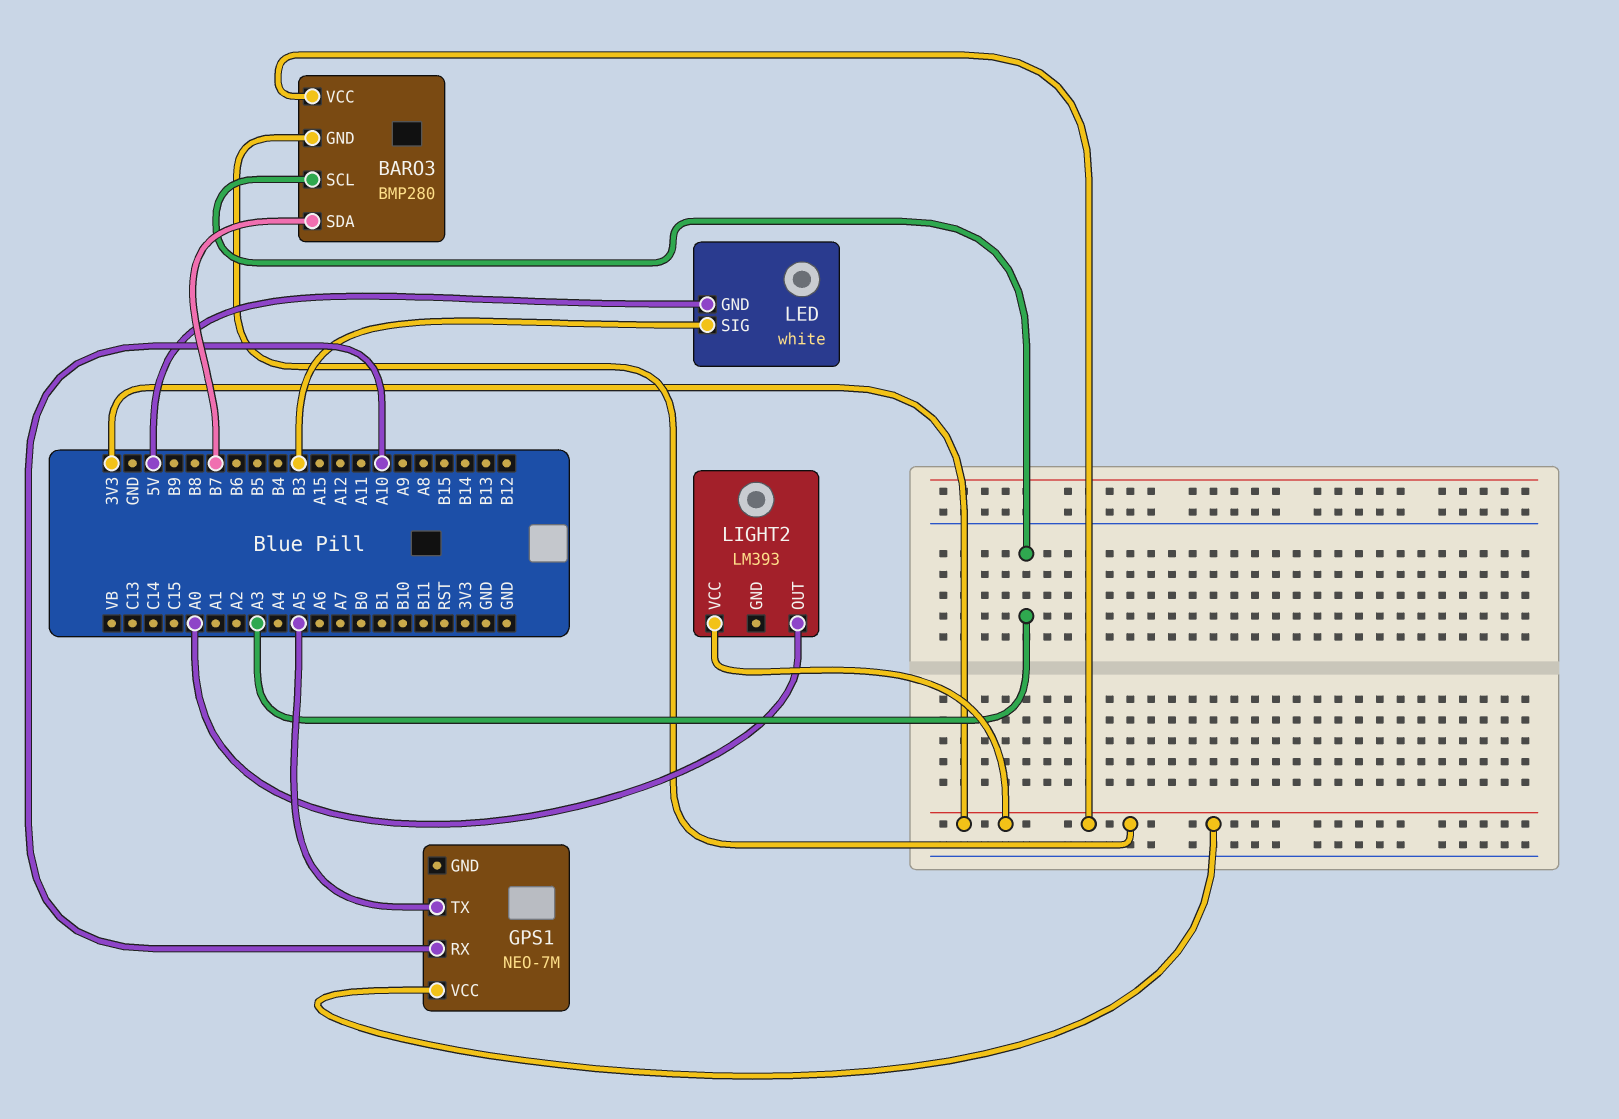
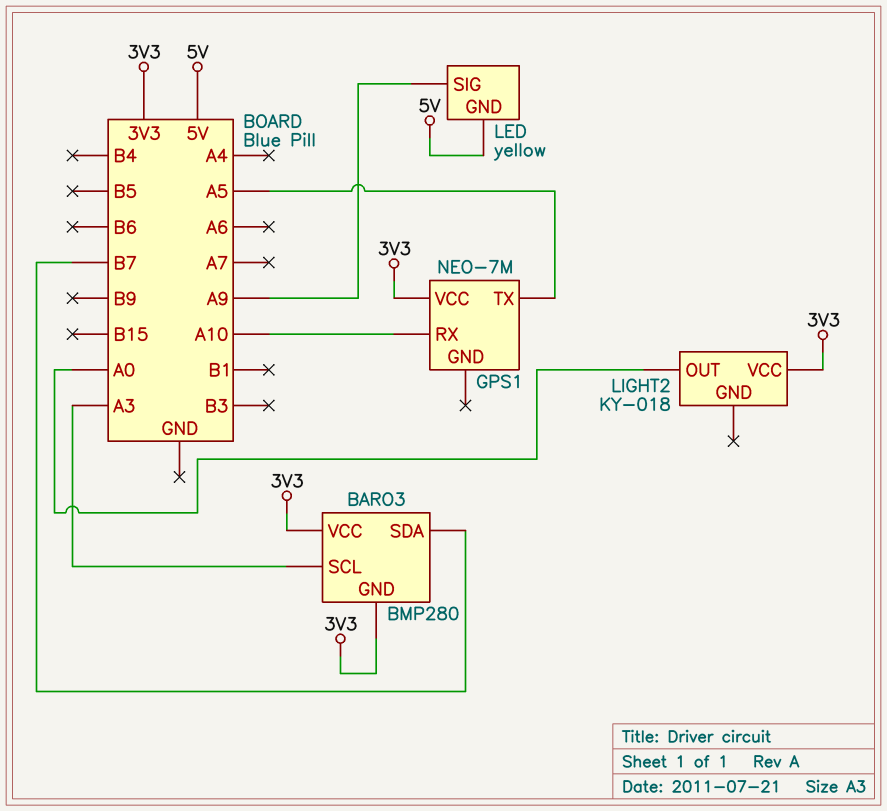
LED: white -> yellow
LED pin SIG: B3 -> A9
LIGHT2: LM393 -> KY-018

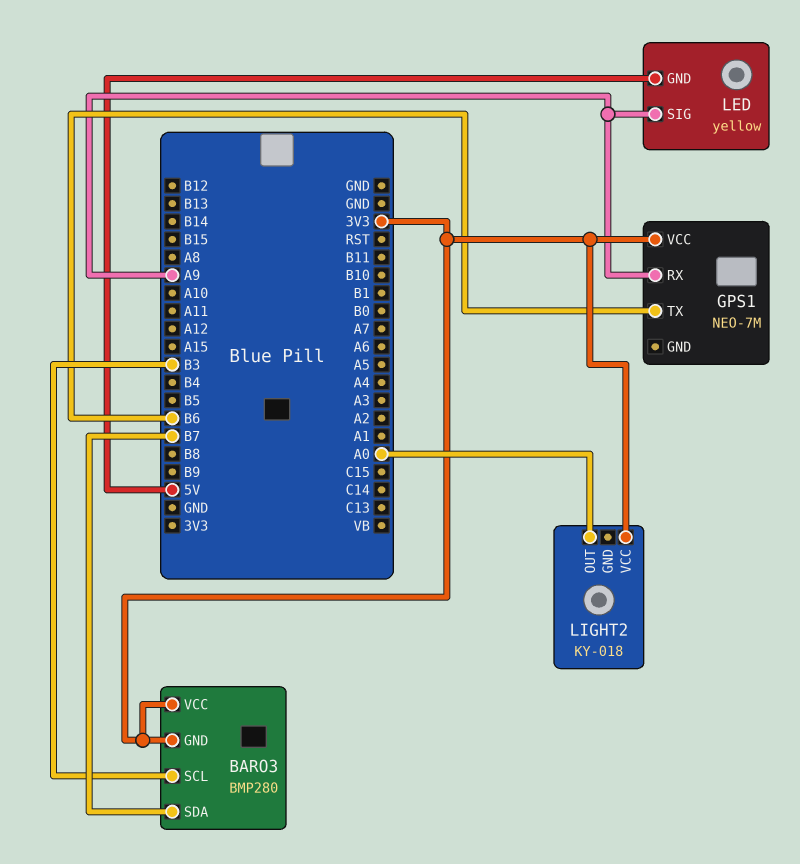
BARO3 pin SCL: A3 -> B3
GPS1 pin RX: A10 -> A9
GPS1 pin TX: A5 -> B6

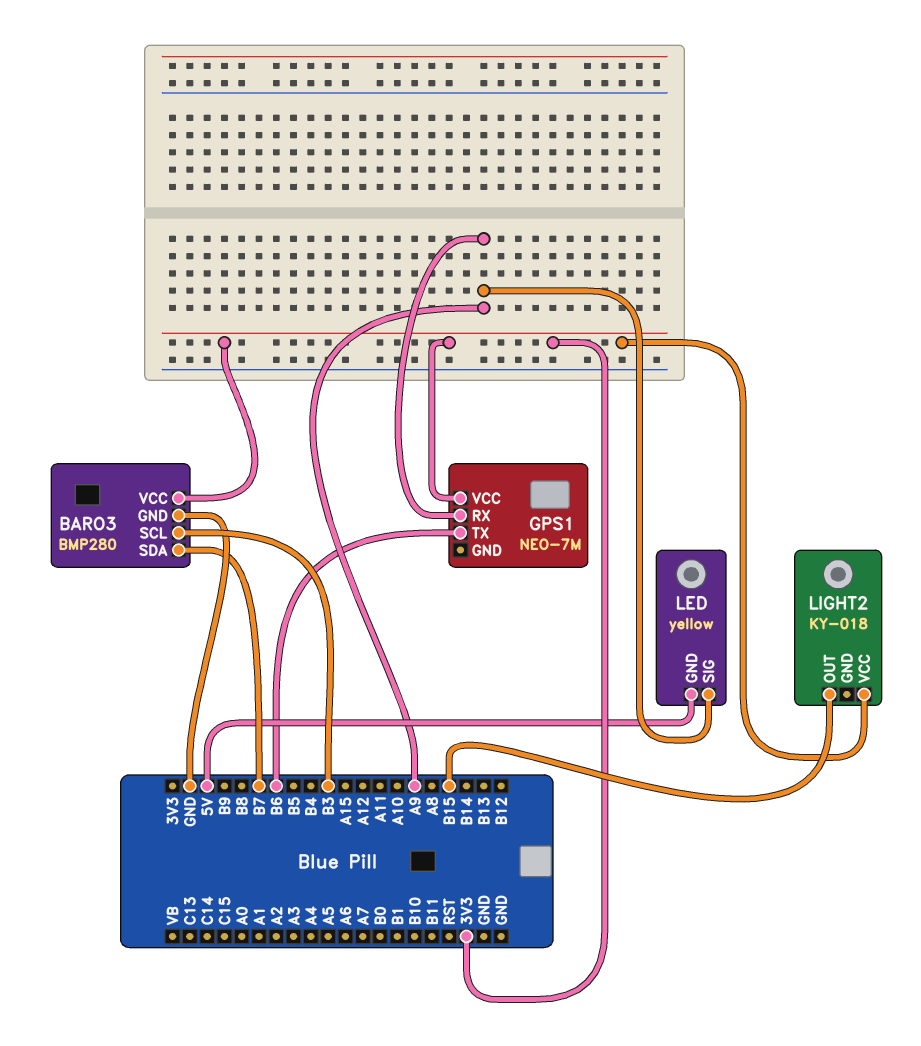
BARO3 pin GND: 3V3 -> GND
LIGHT2 pin OUT: A0 -> B15

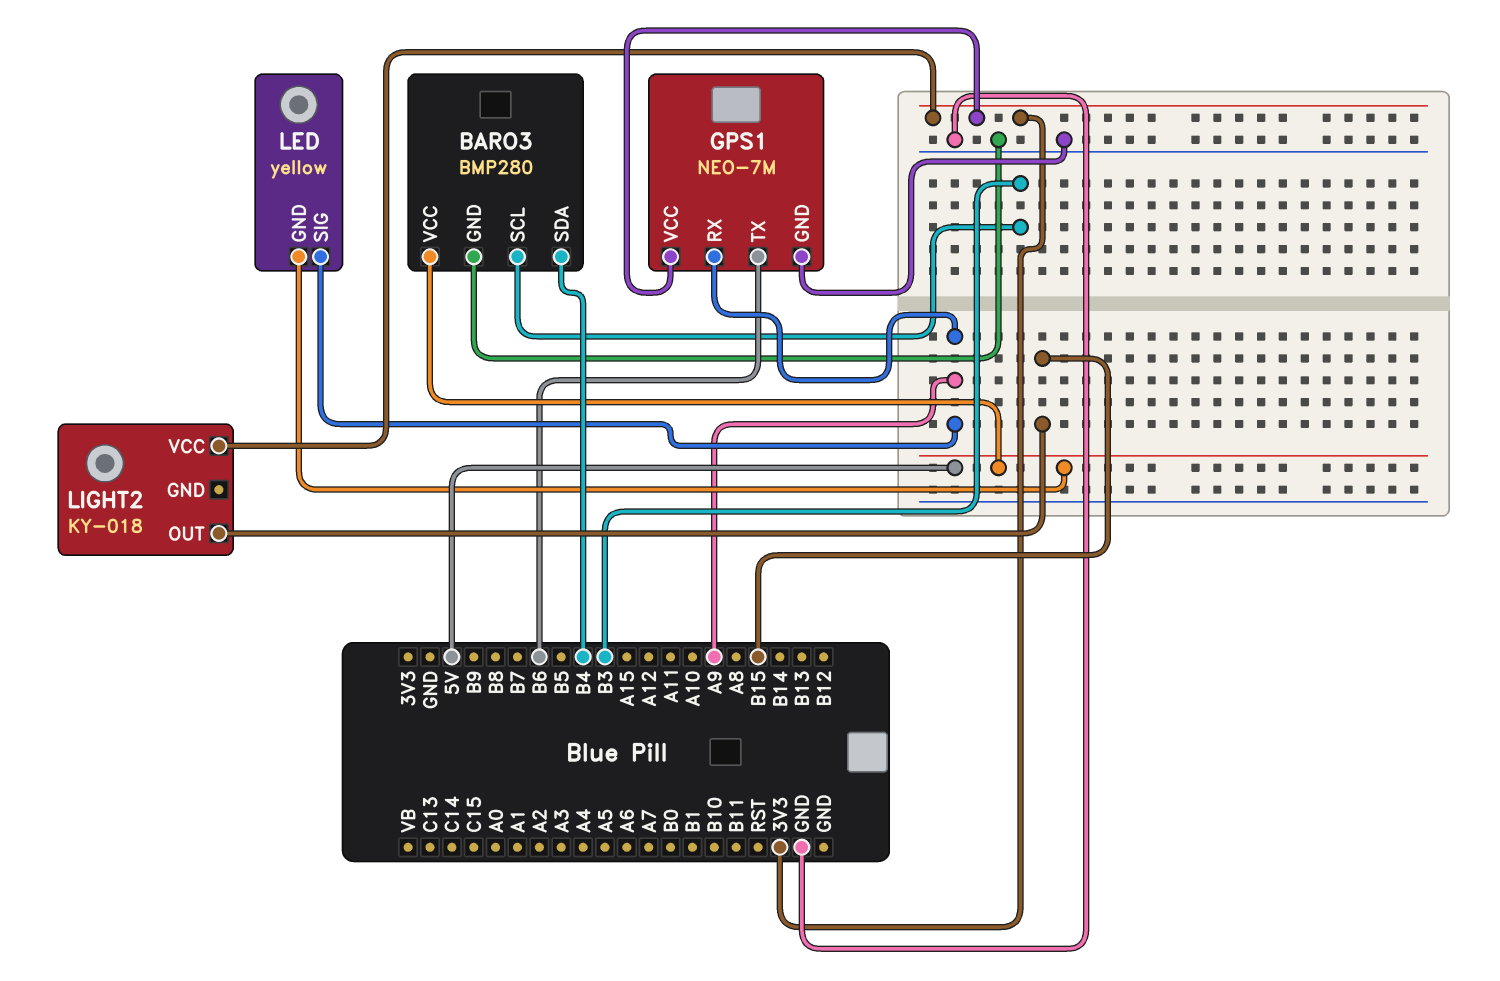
BARO3 pin SDA: B7 -> B4
BARO3 pin VCC: 3V3 -> 5V
GPS1 pin GND: none -> GND

